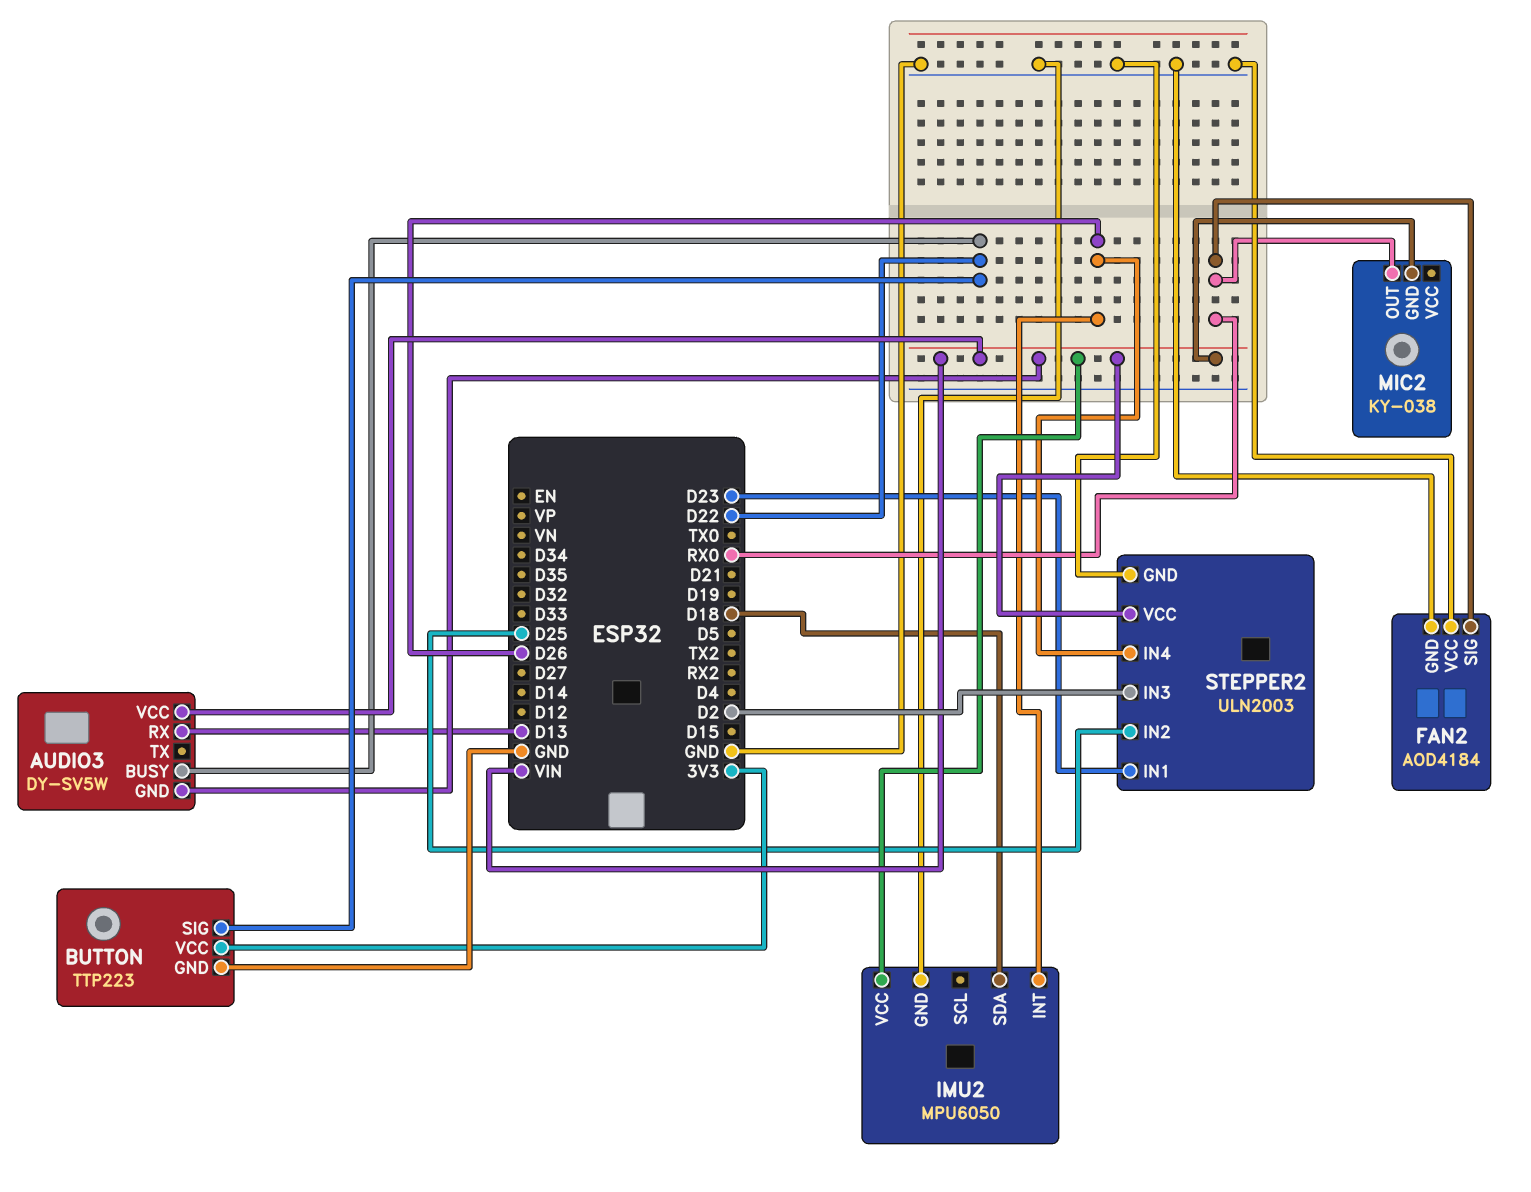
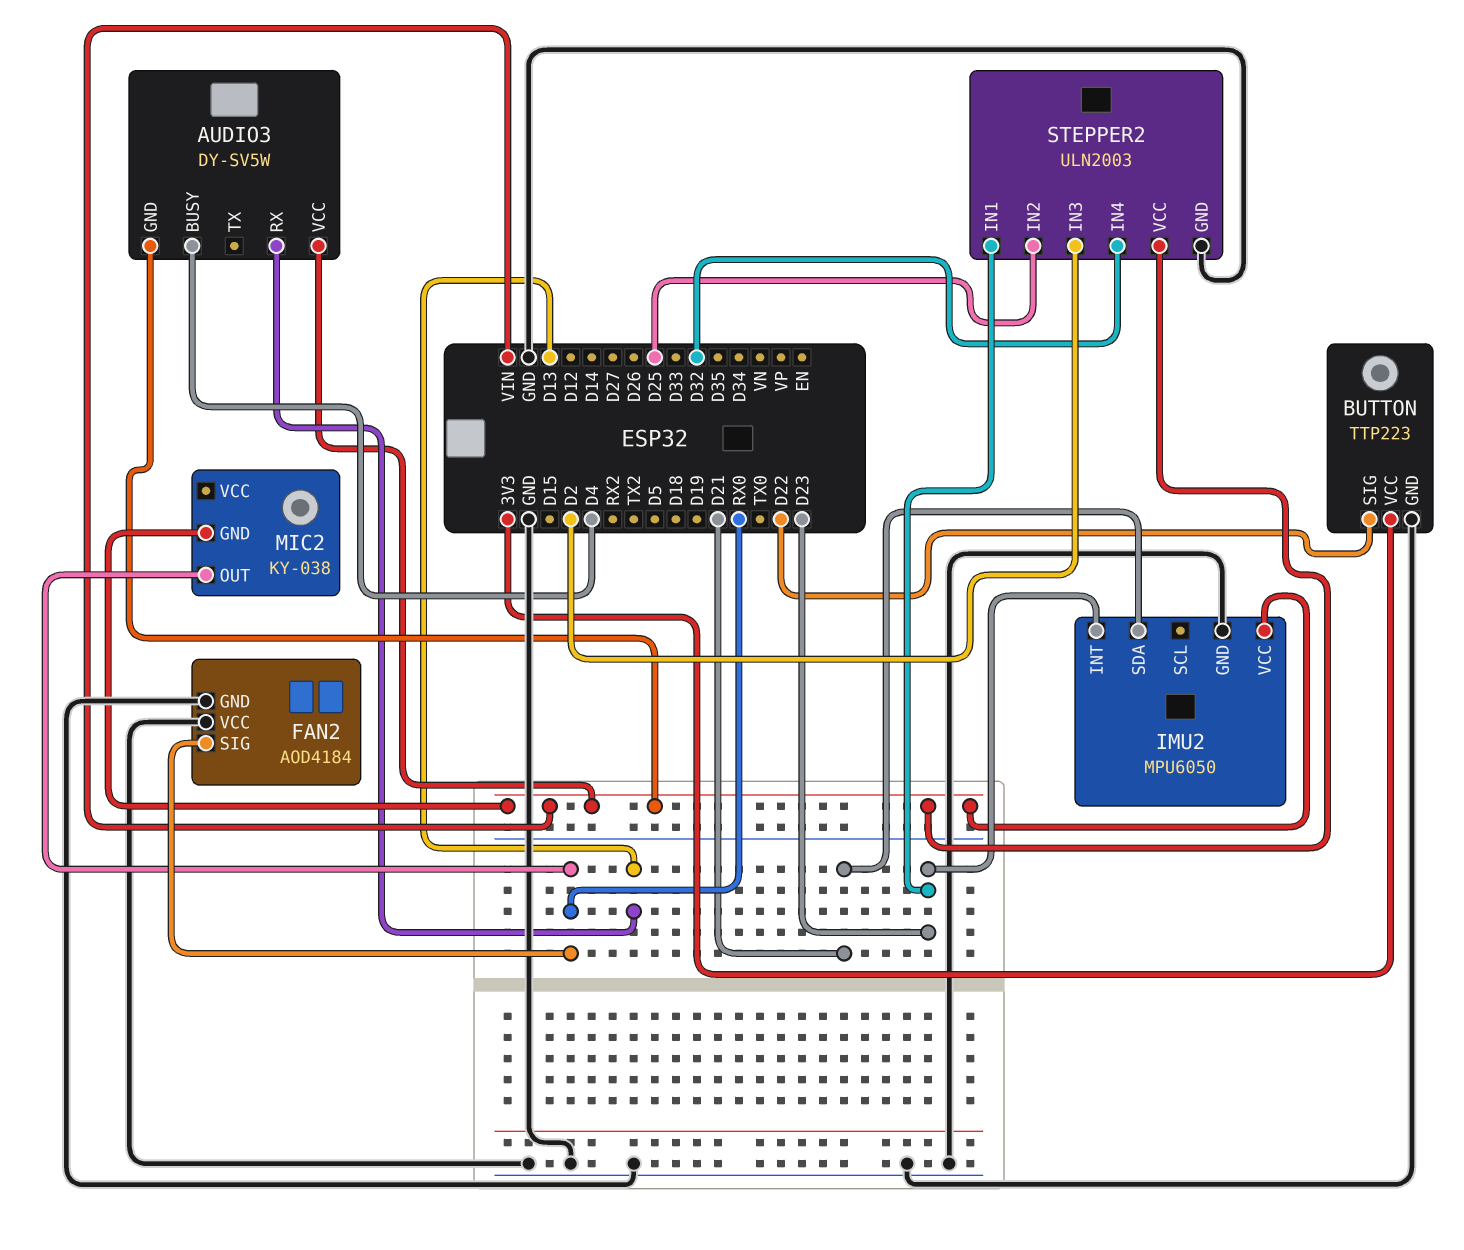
AUDIO3 pin BUSY: D22 -> D4
IMU2 pin INT: D26 -> D23
IMU2 pin SDA: D18 -> D21
STEPPER2 pin IN4: D26 -> D32

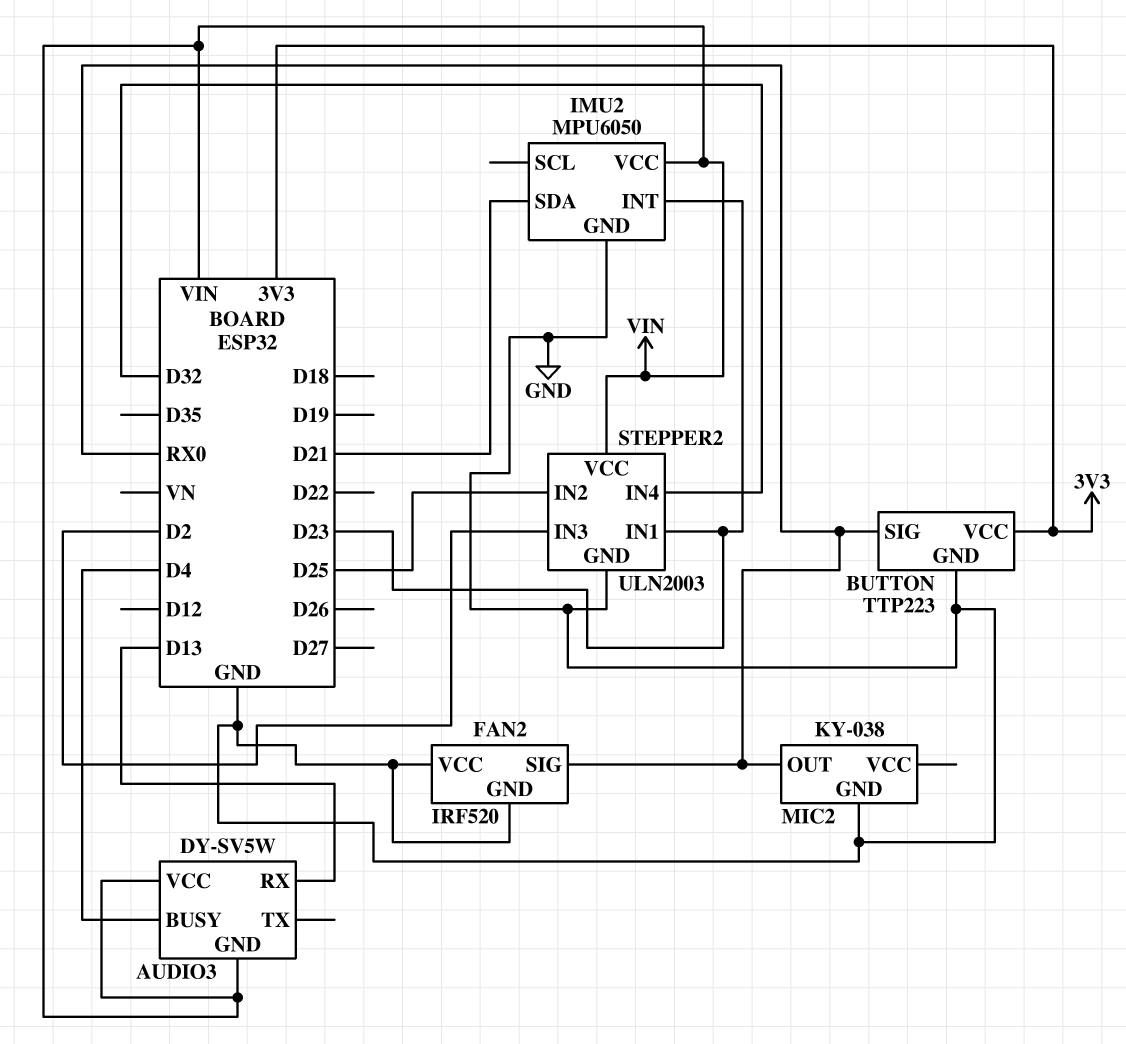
BUTTON pin SIG: D22 -> RX0
FAN2: AOD4184 -> IRF520
MIC2 pin GND: VIN -> GND

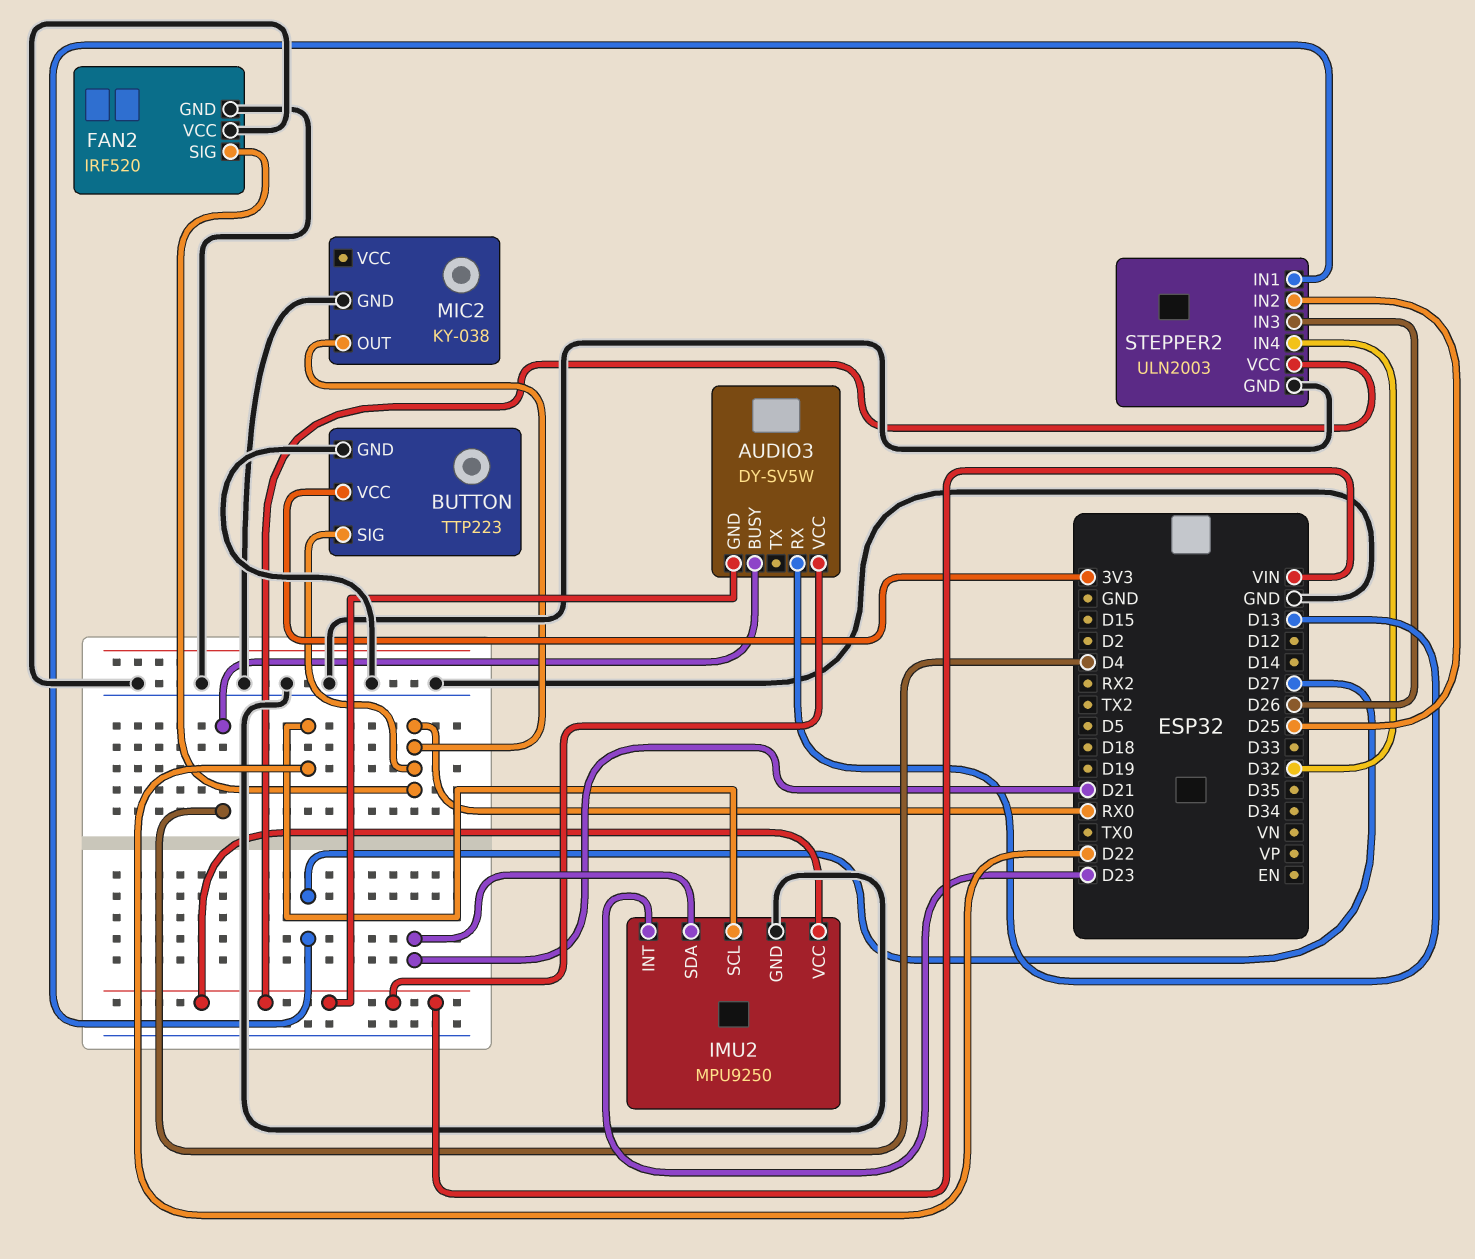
IMU2: MPU6050 -> MPU9250
IMU2 pin SCL: none -> D22
STEPPER2 pin IN1: D23 -> D27
STEPPER2 pin IN3: D2 -> D26

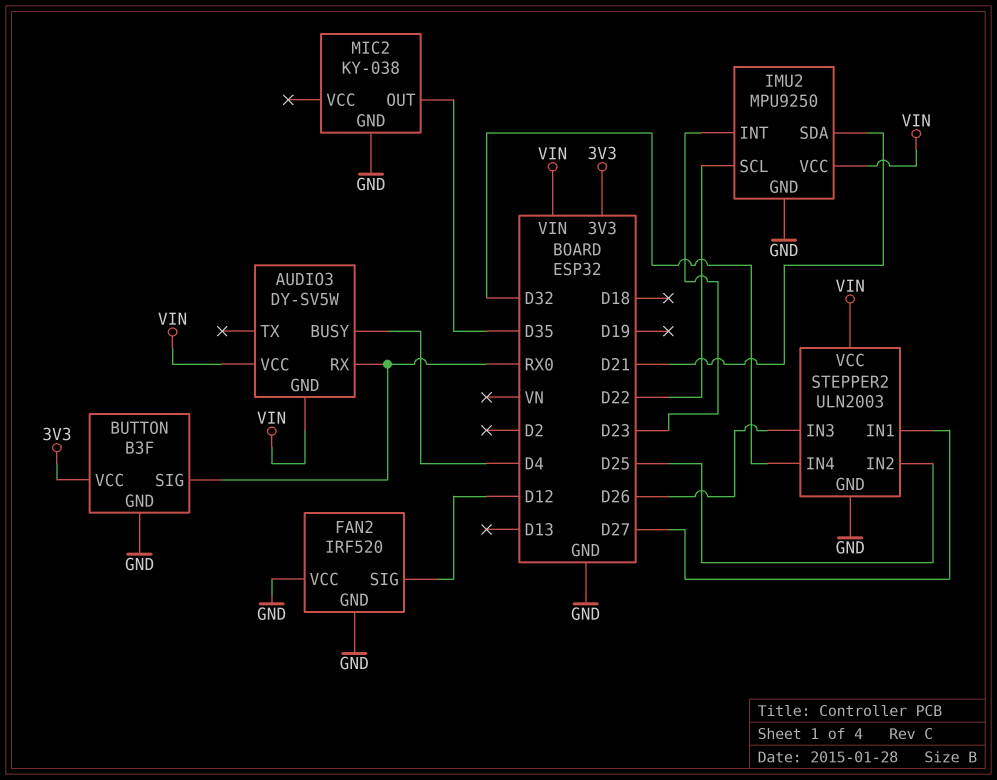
AUDIO3 pin RX: D13 -> RX0
BUTTON: TTP223 -> B3F
FAN2 pin SIG: RX0 -> D12
MIC2 pin OUT: RX0 -> D35

